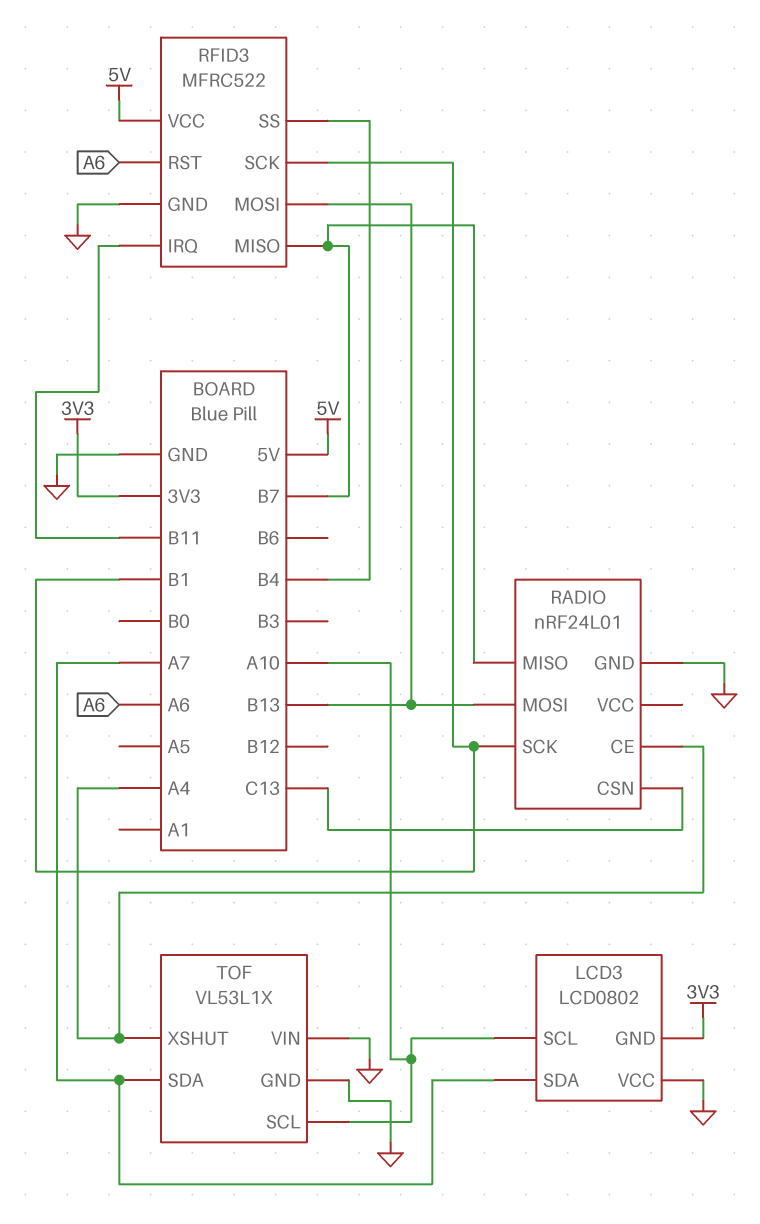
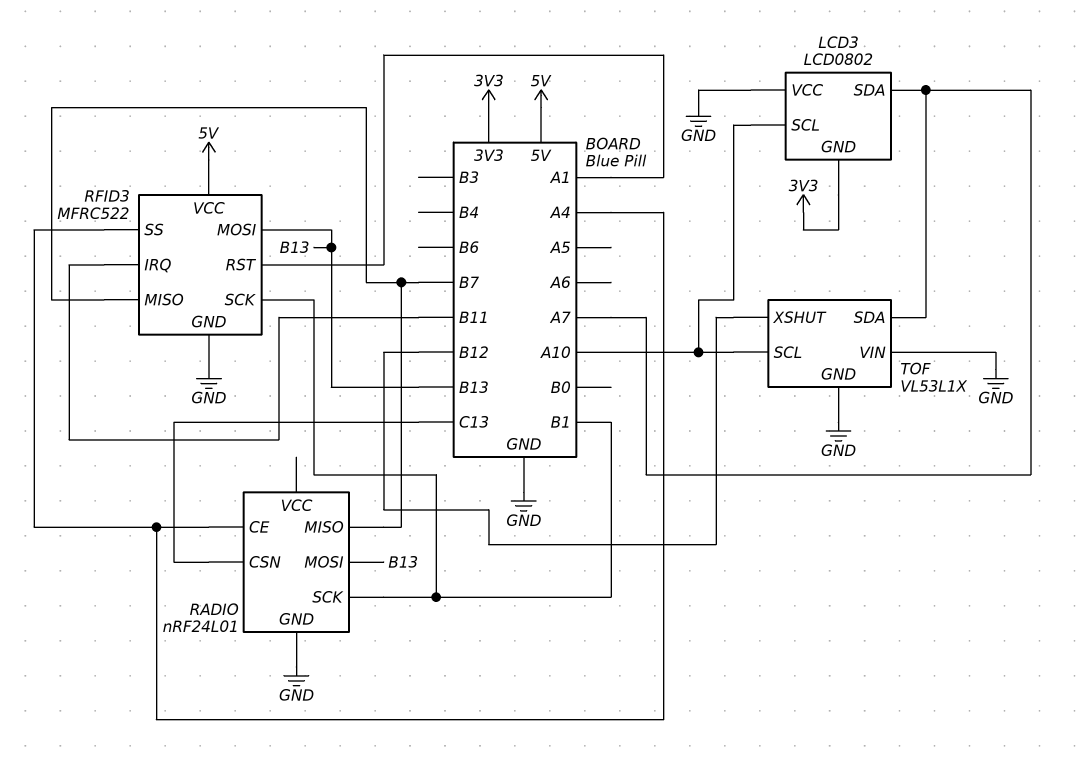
RFID3 pin RST: A6 -> A1
RFID3 pin SS: B4 -> A4
TOF pin XSHUT: A4 -> B12

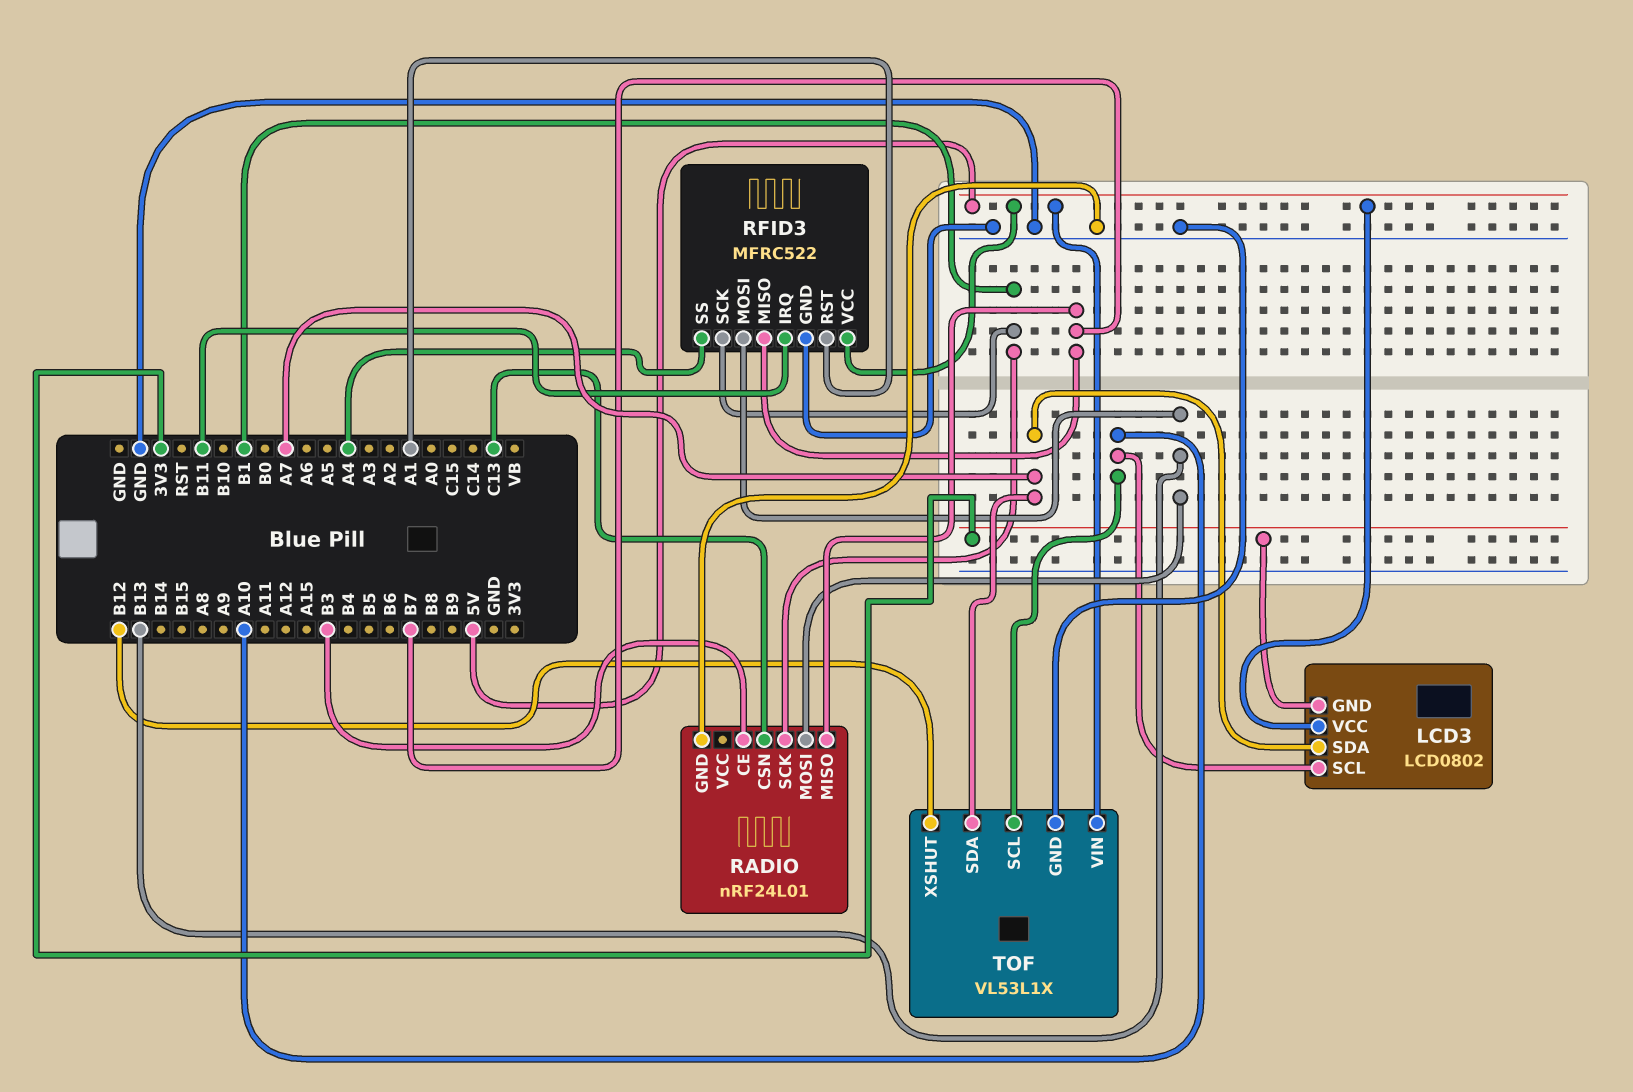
LCD3 pin VCC: GND -> 5V
RADIO pin CE: A4 -> B3
TOF pin VIN: GND -> 5V

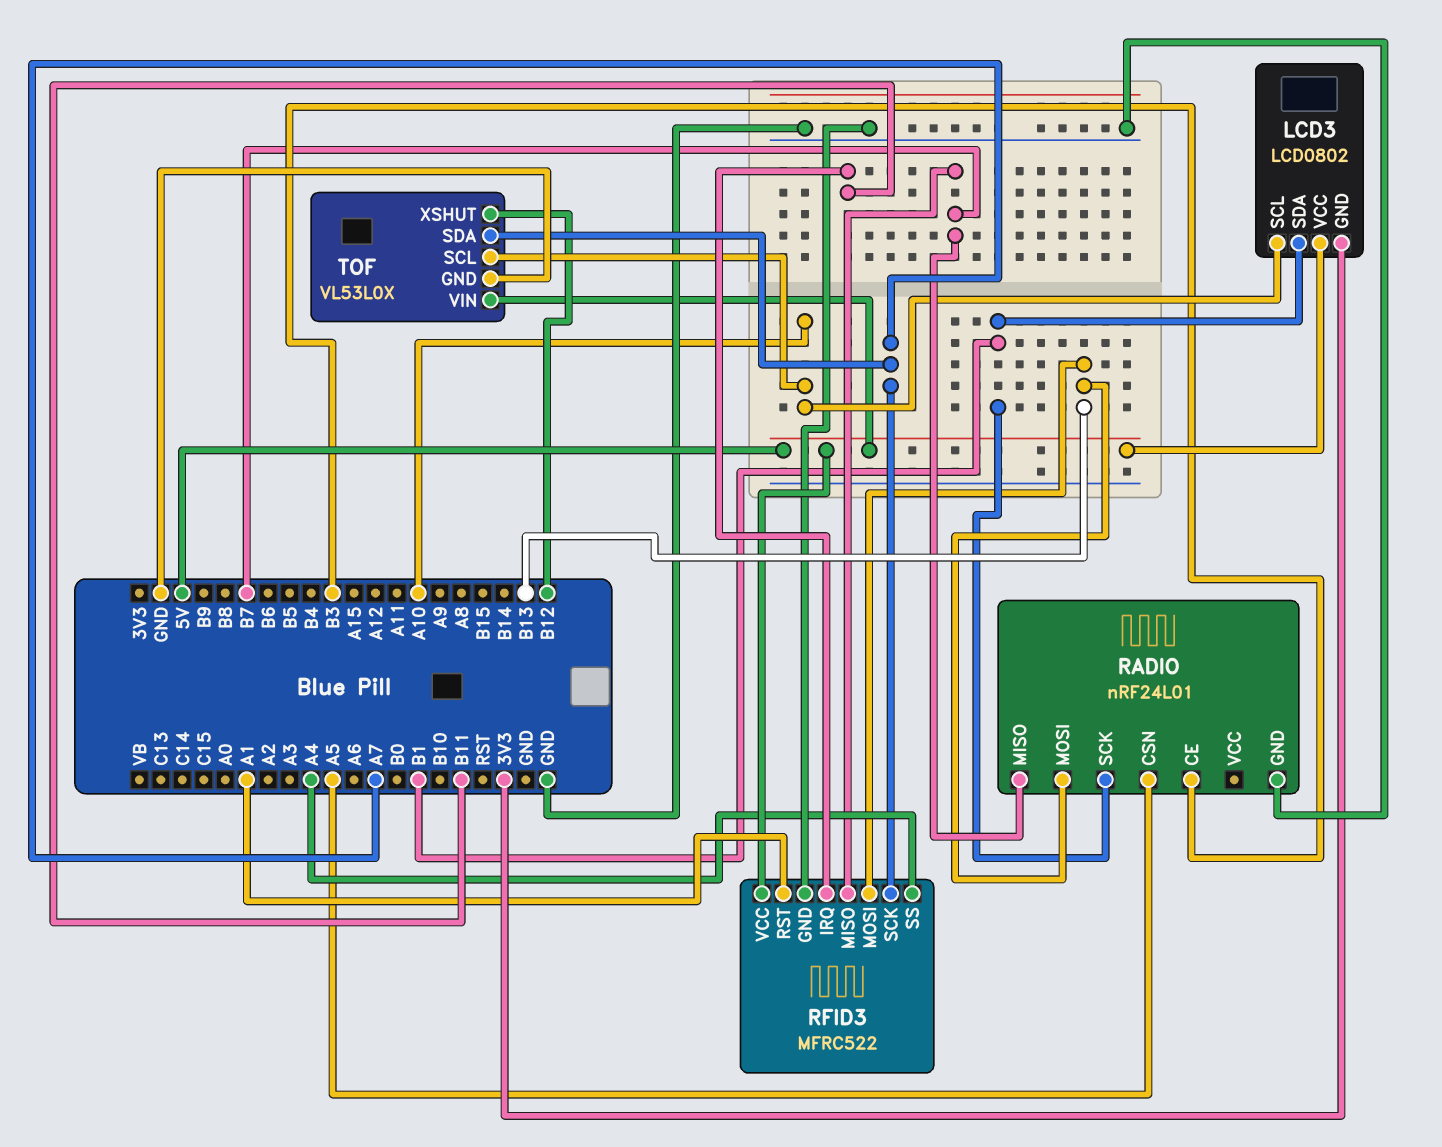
LCD3 pin SDA: A7 -> B1
RADIO pin CSN: C13 -> A5
RFID3 pin SCK: B1 -> A7
TOF: VL53L1X -> VL53L0X

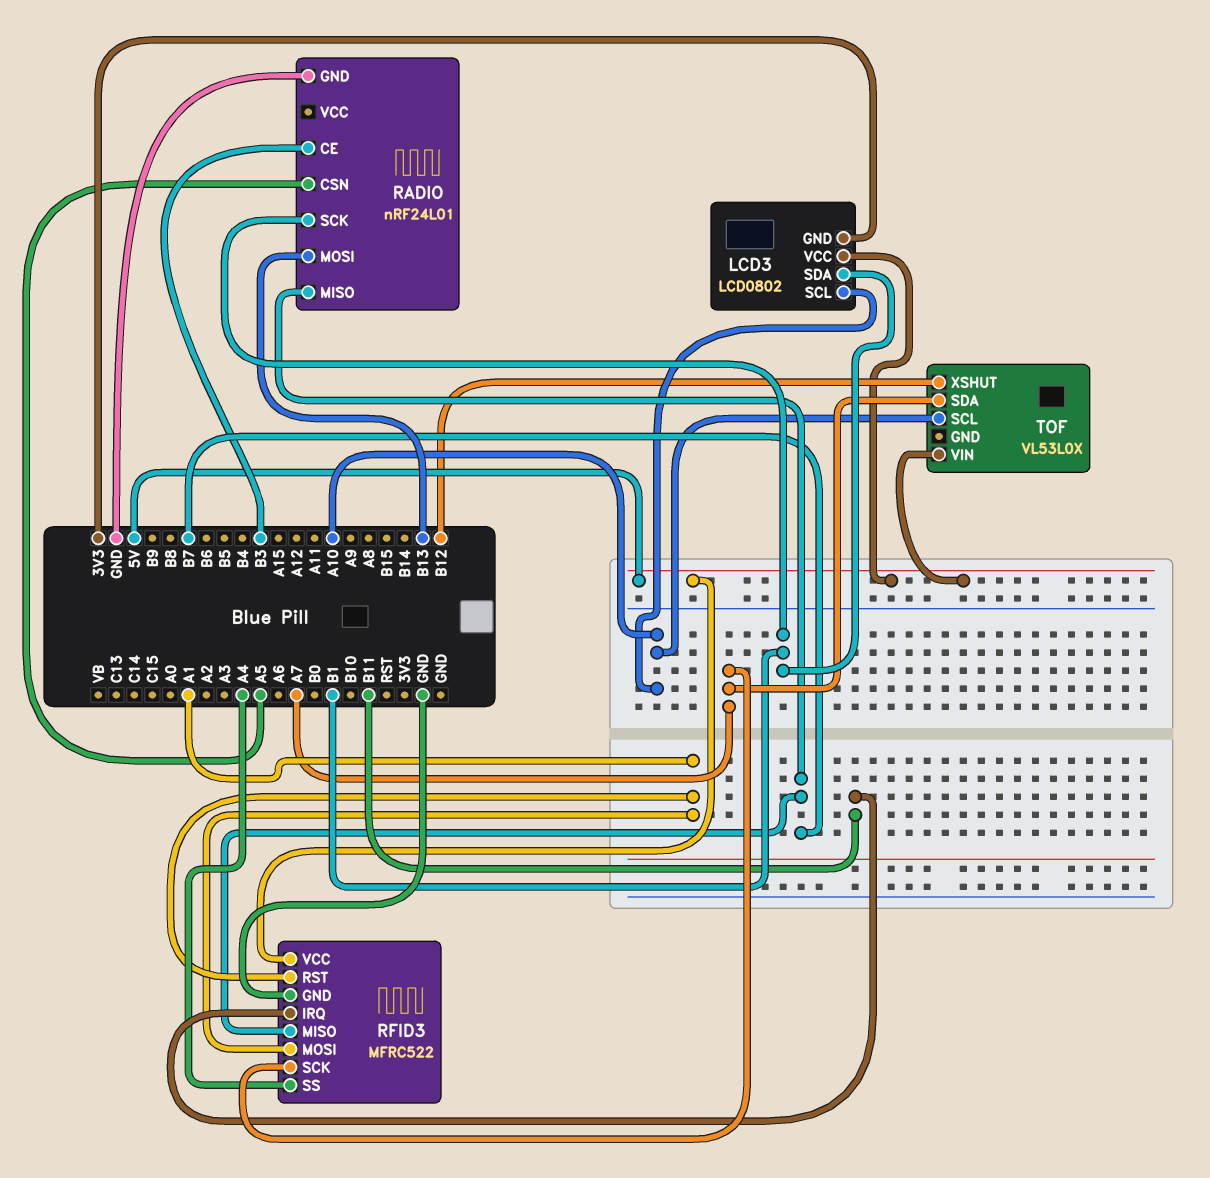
RFID3 pin MOSI: B13 -> A1
TOF pin GND: GND -> none

